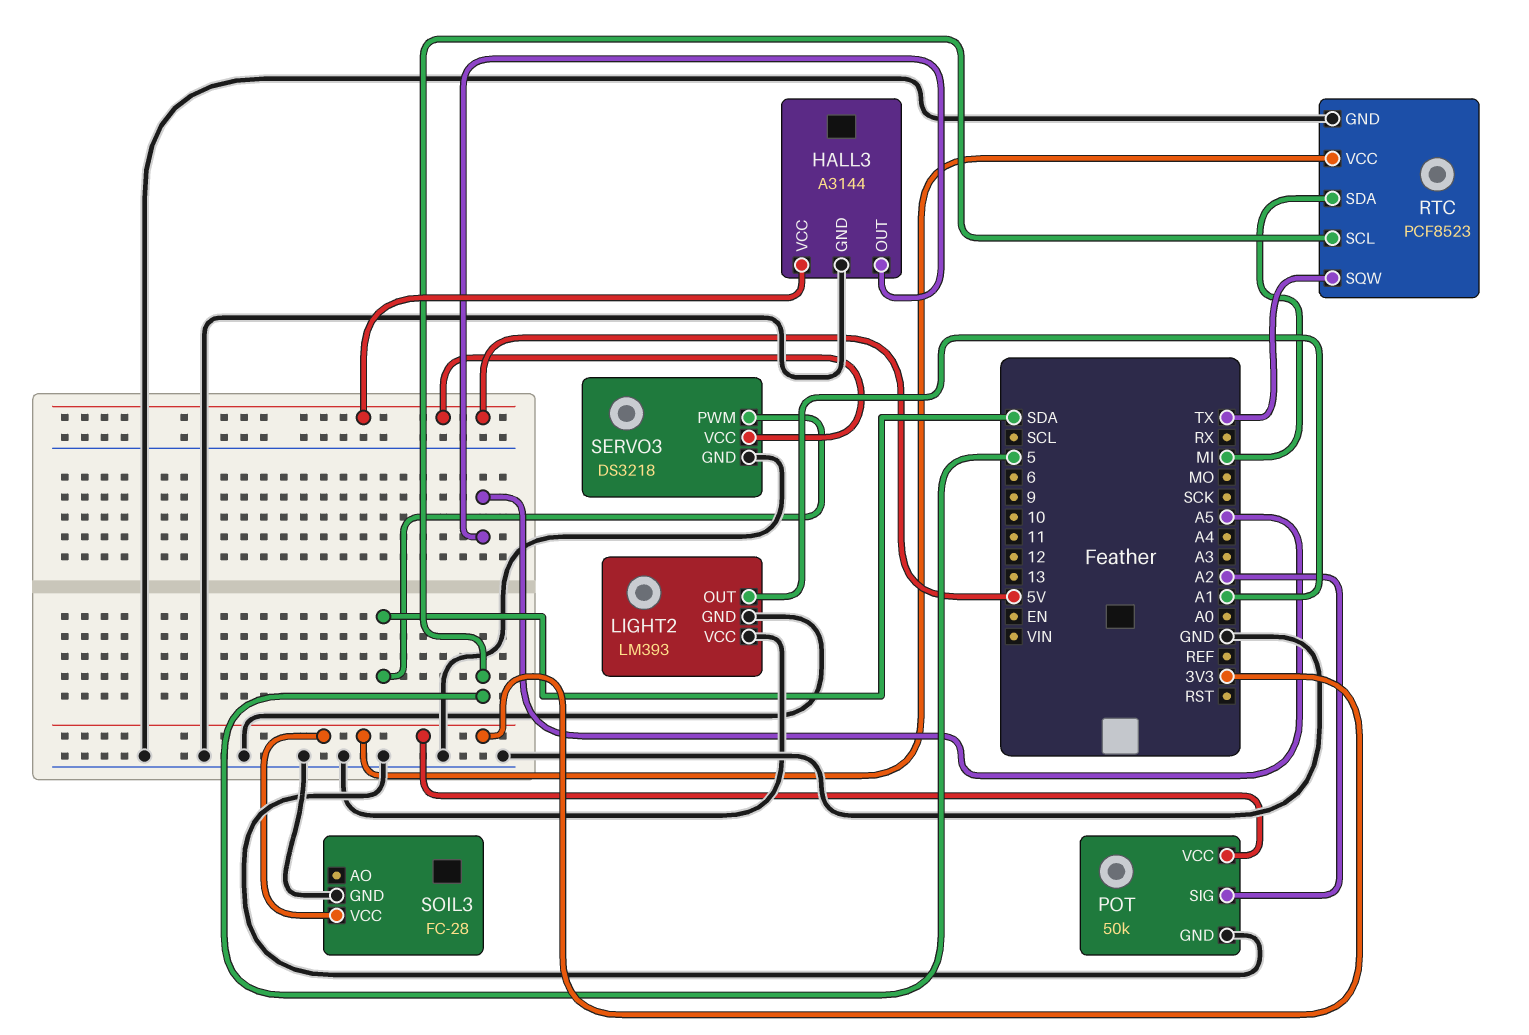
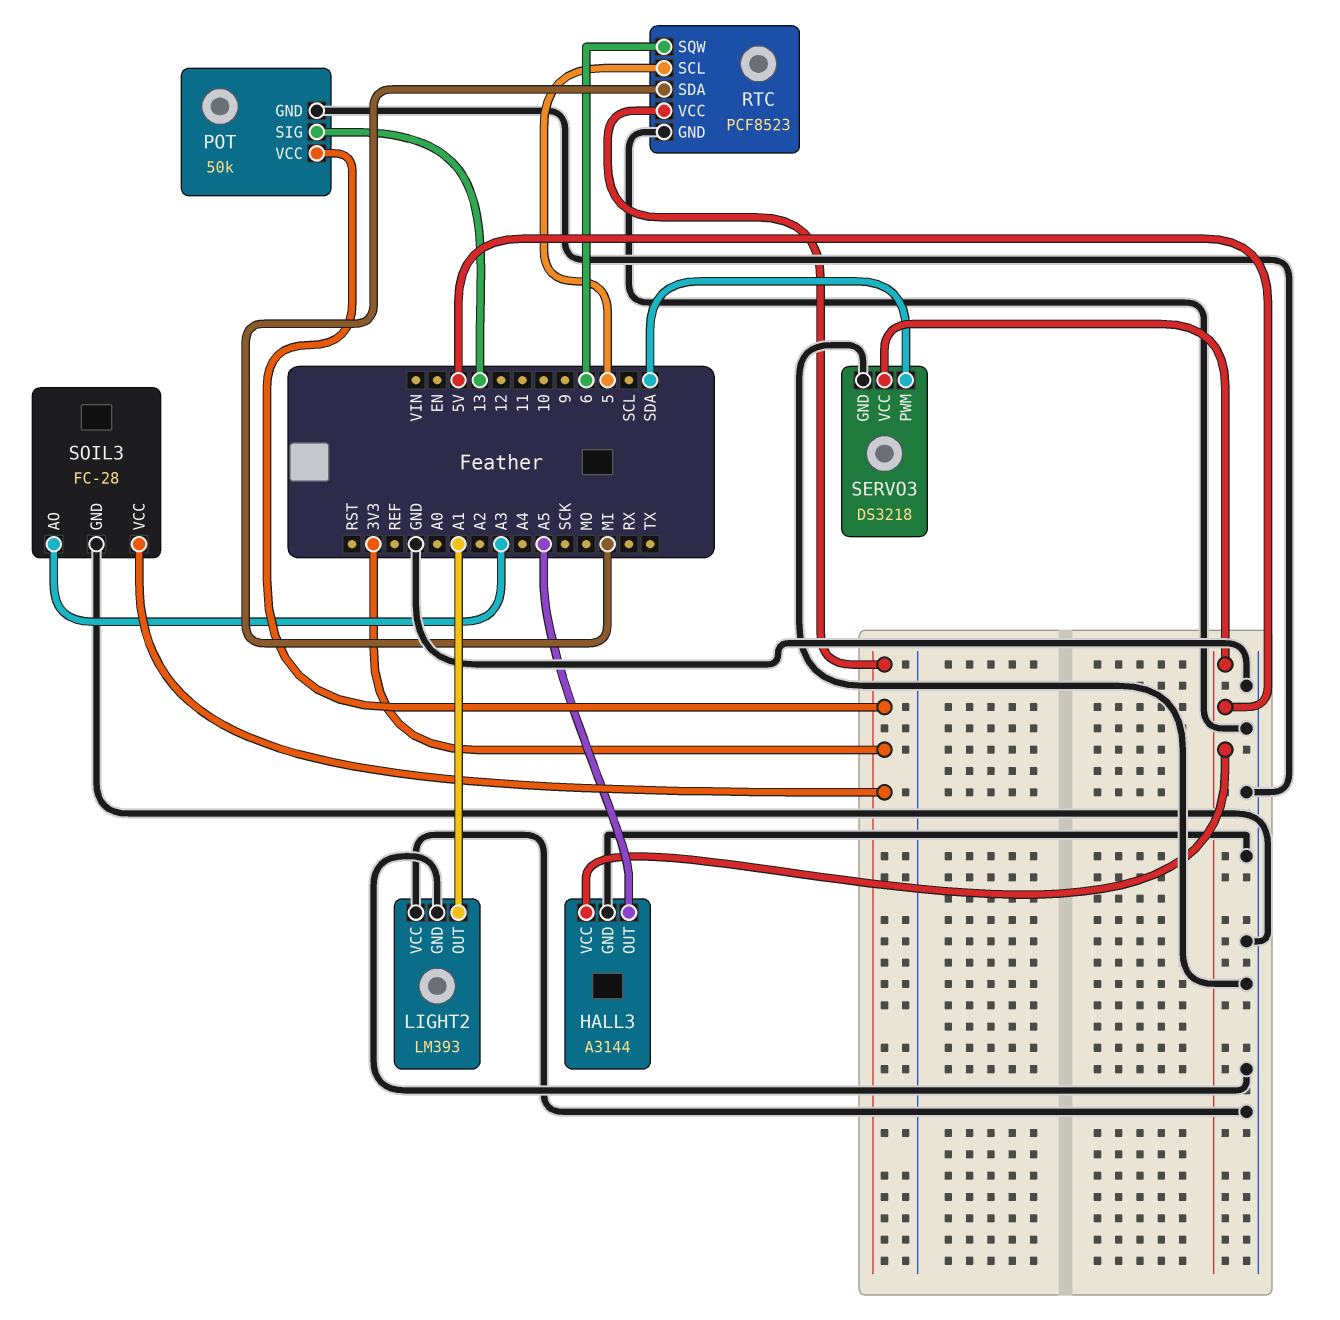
POT pin SIG: A2 -> 13
RTC pin SQW: TX -> 6
SOIL3 pin AO: none -> A3

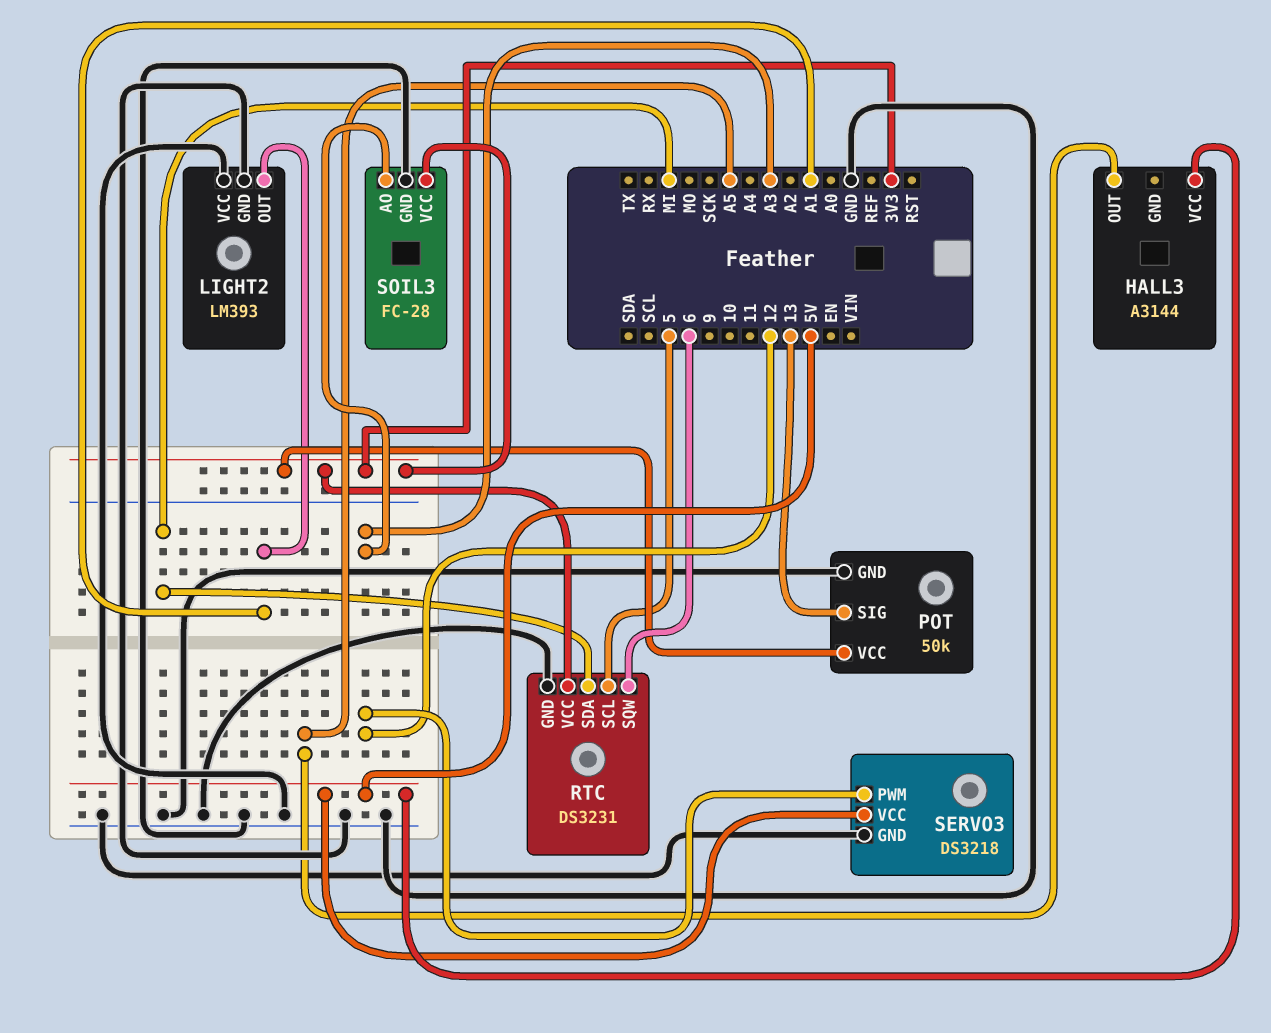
HALL3 pin GND: GND -> none
RTC: PCF8523 -> DS3231
SERVO3 pin PWM: SDA -> 12

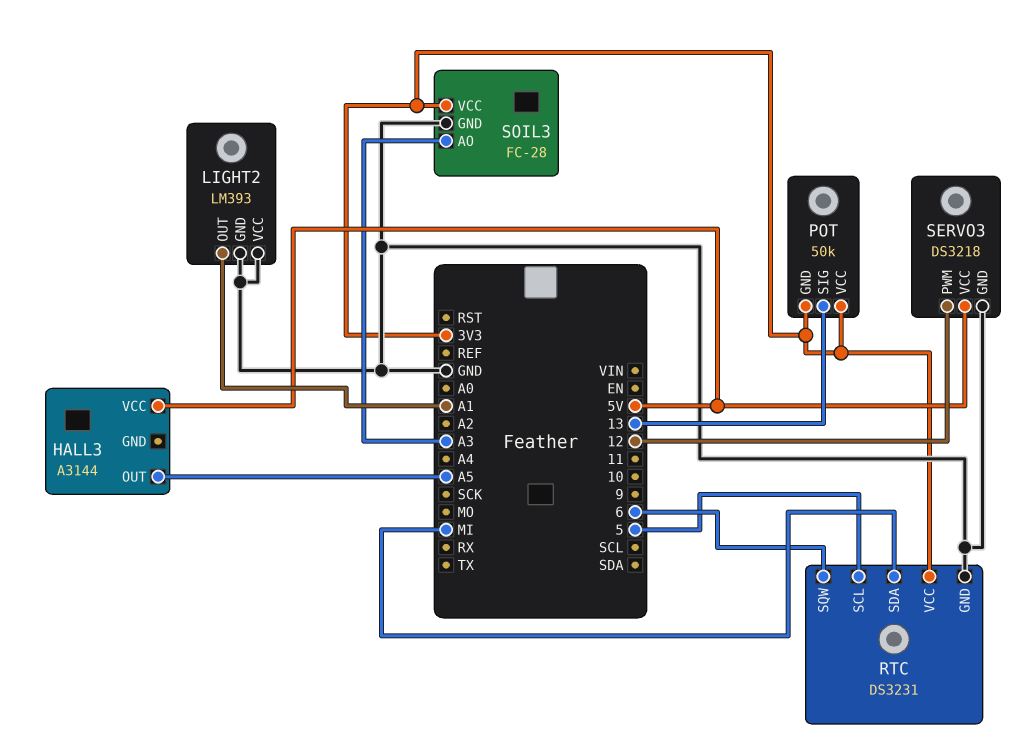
POT pin GND: GND -> 3V3

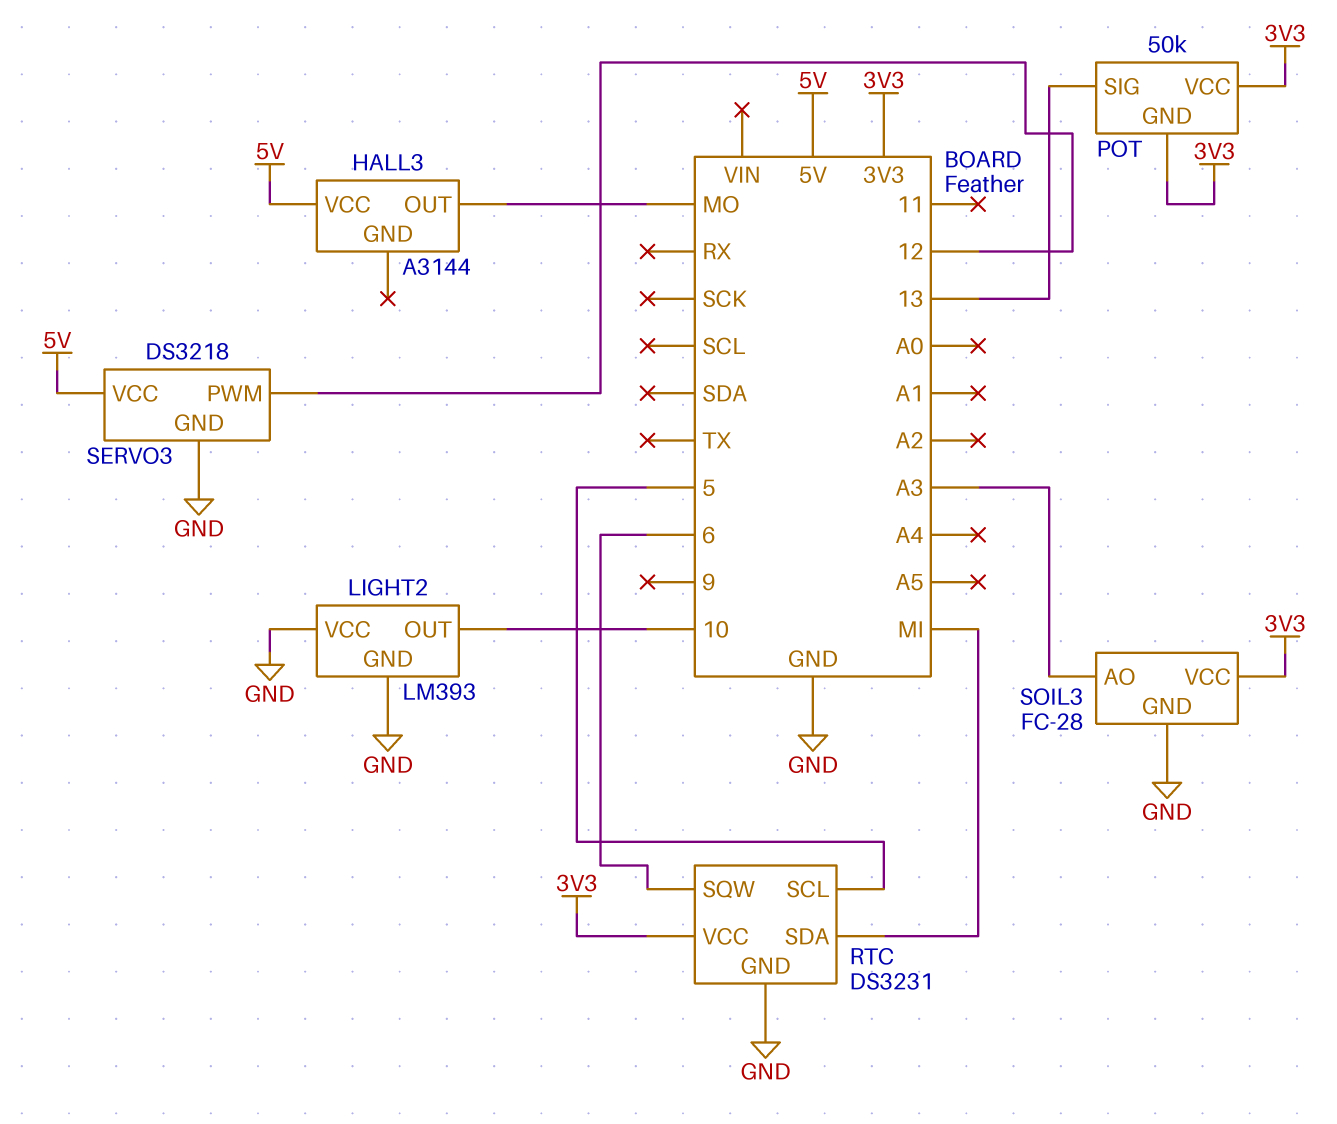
HALL3 pin OUT: A5 -> MO
LIGHT2 pin OUT: A1 -> 10

